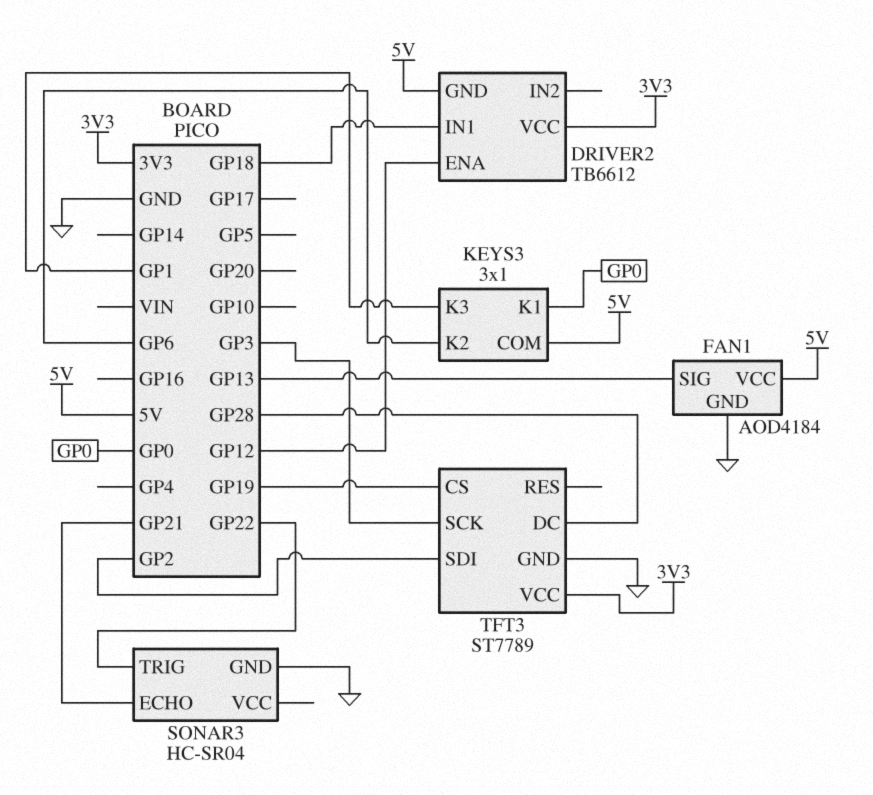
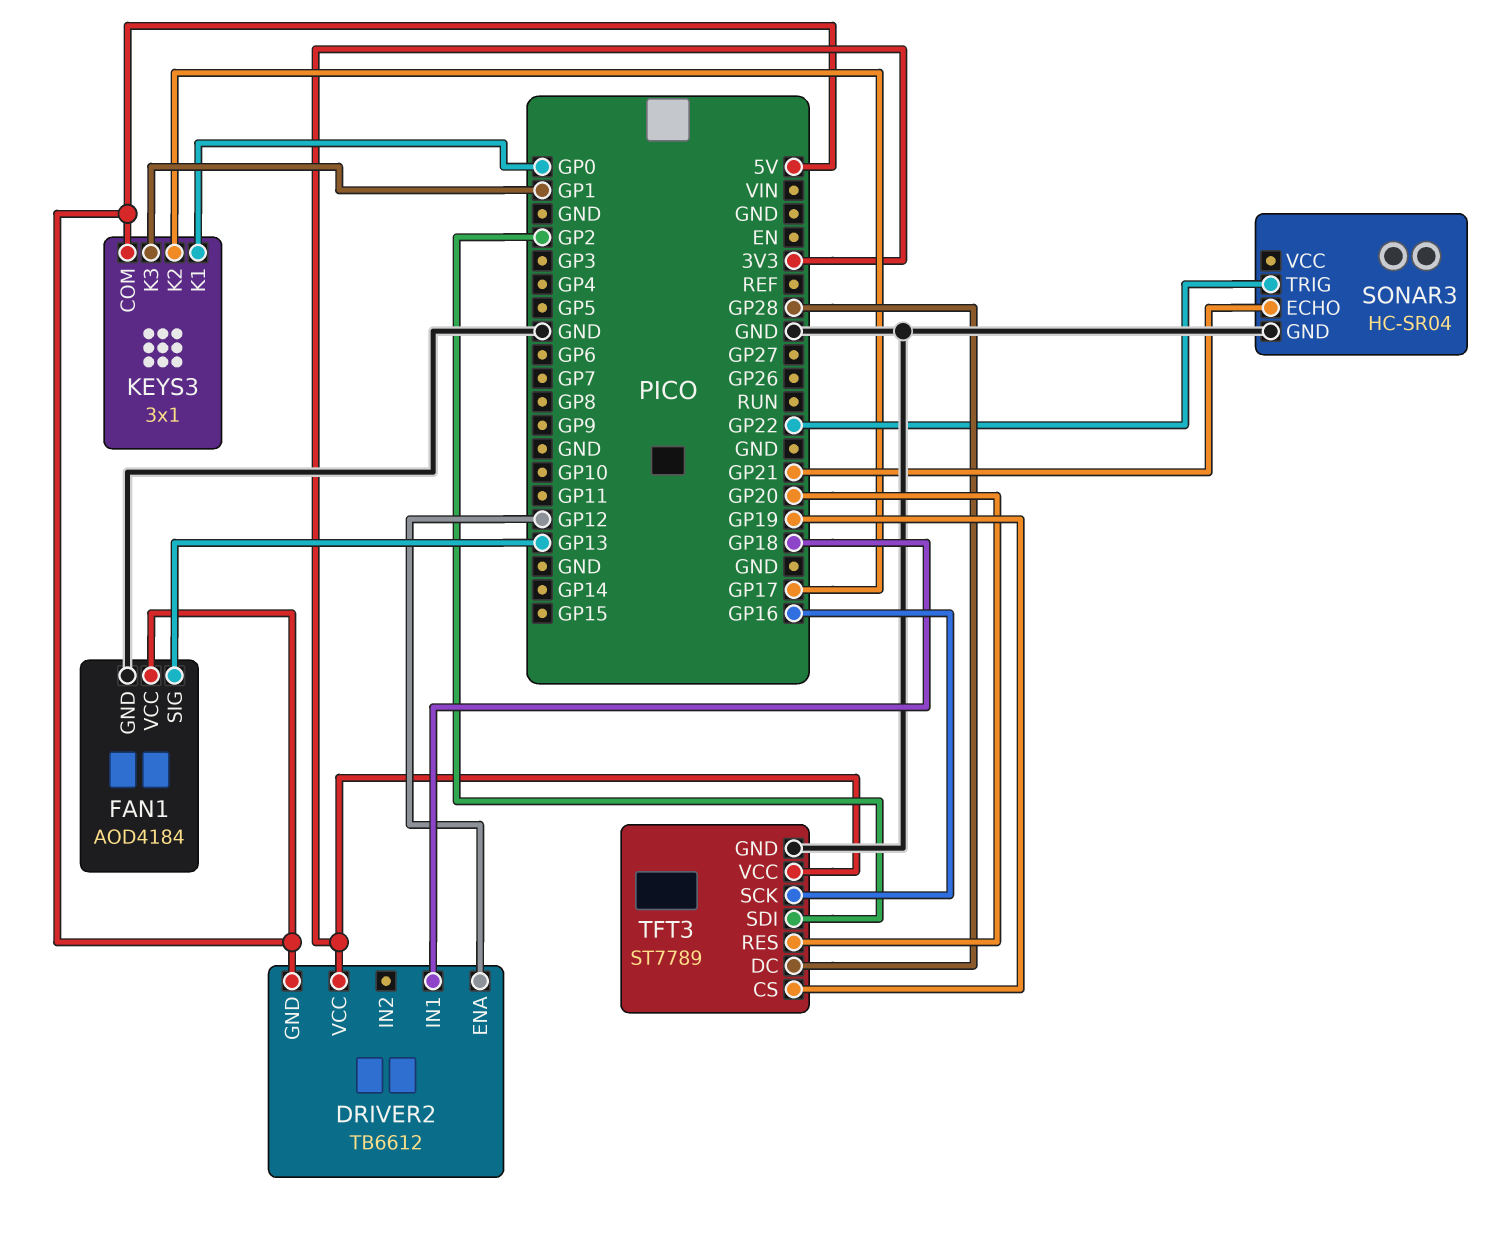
KEYS3 pin K2: GP6 -> GP17
TFT3 pin RES: none -> GP20
TFT3 pin SCK: GP3 -> GP16

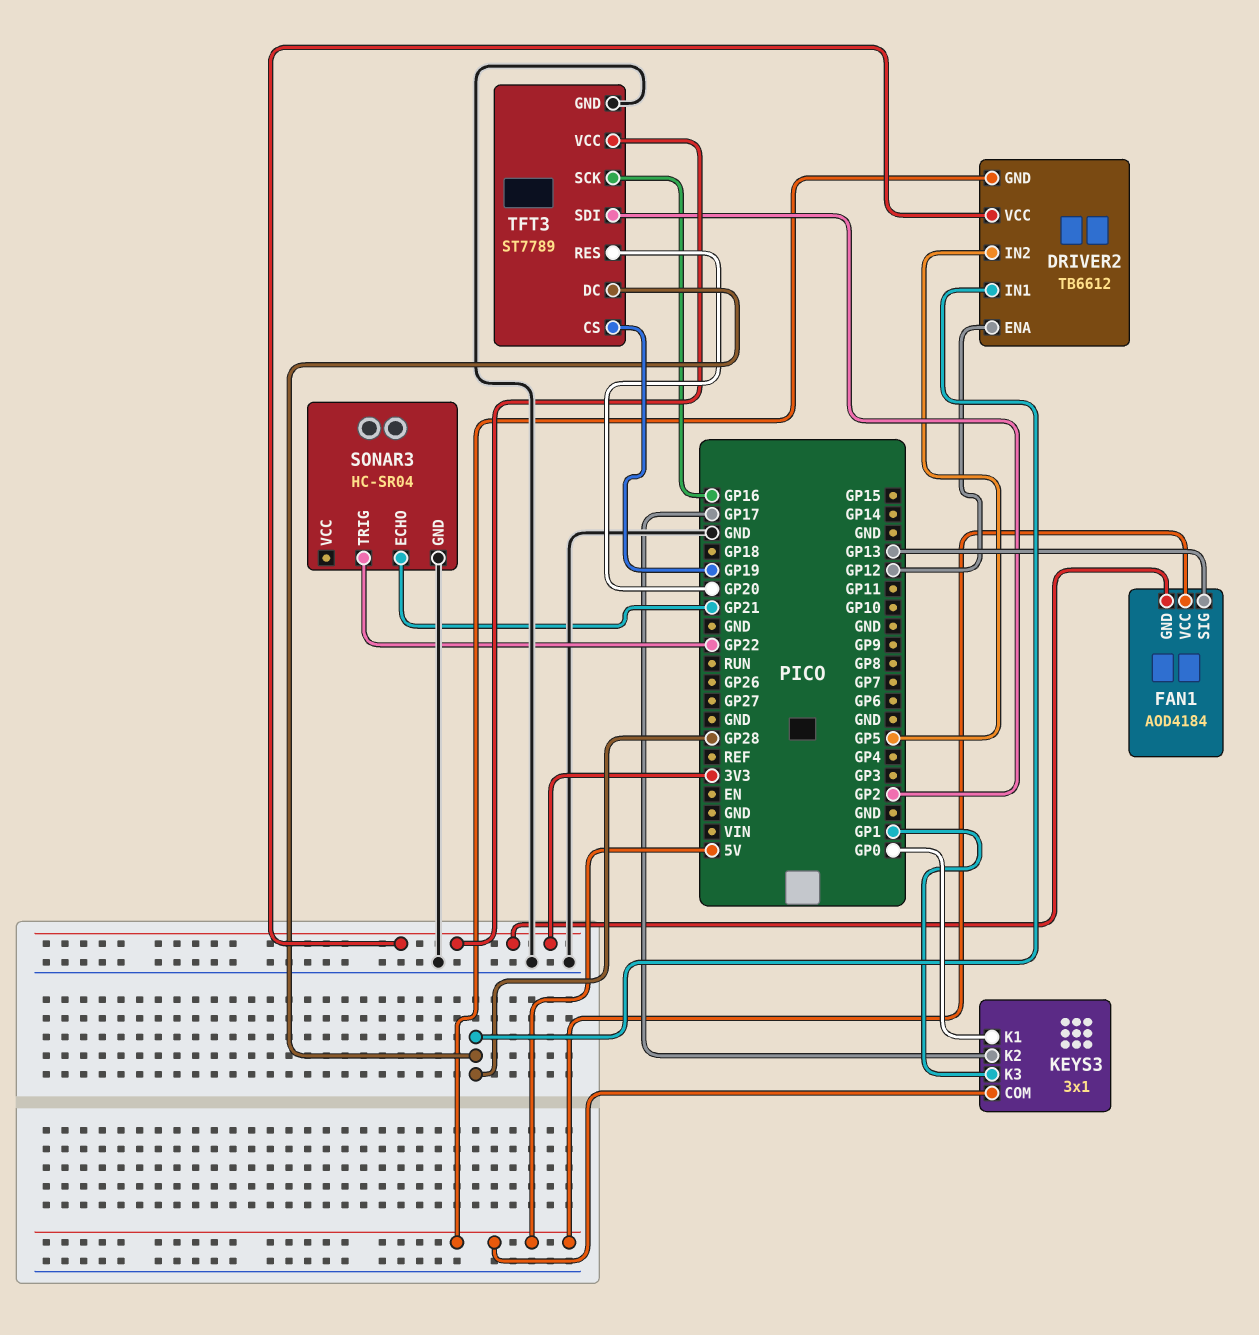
DRIVER2 pin IN1: GP18 -> GP28
DRIVER2 pin IN2: none -> GP5
FAN1 pin GND: GND -> 3V3

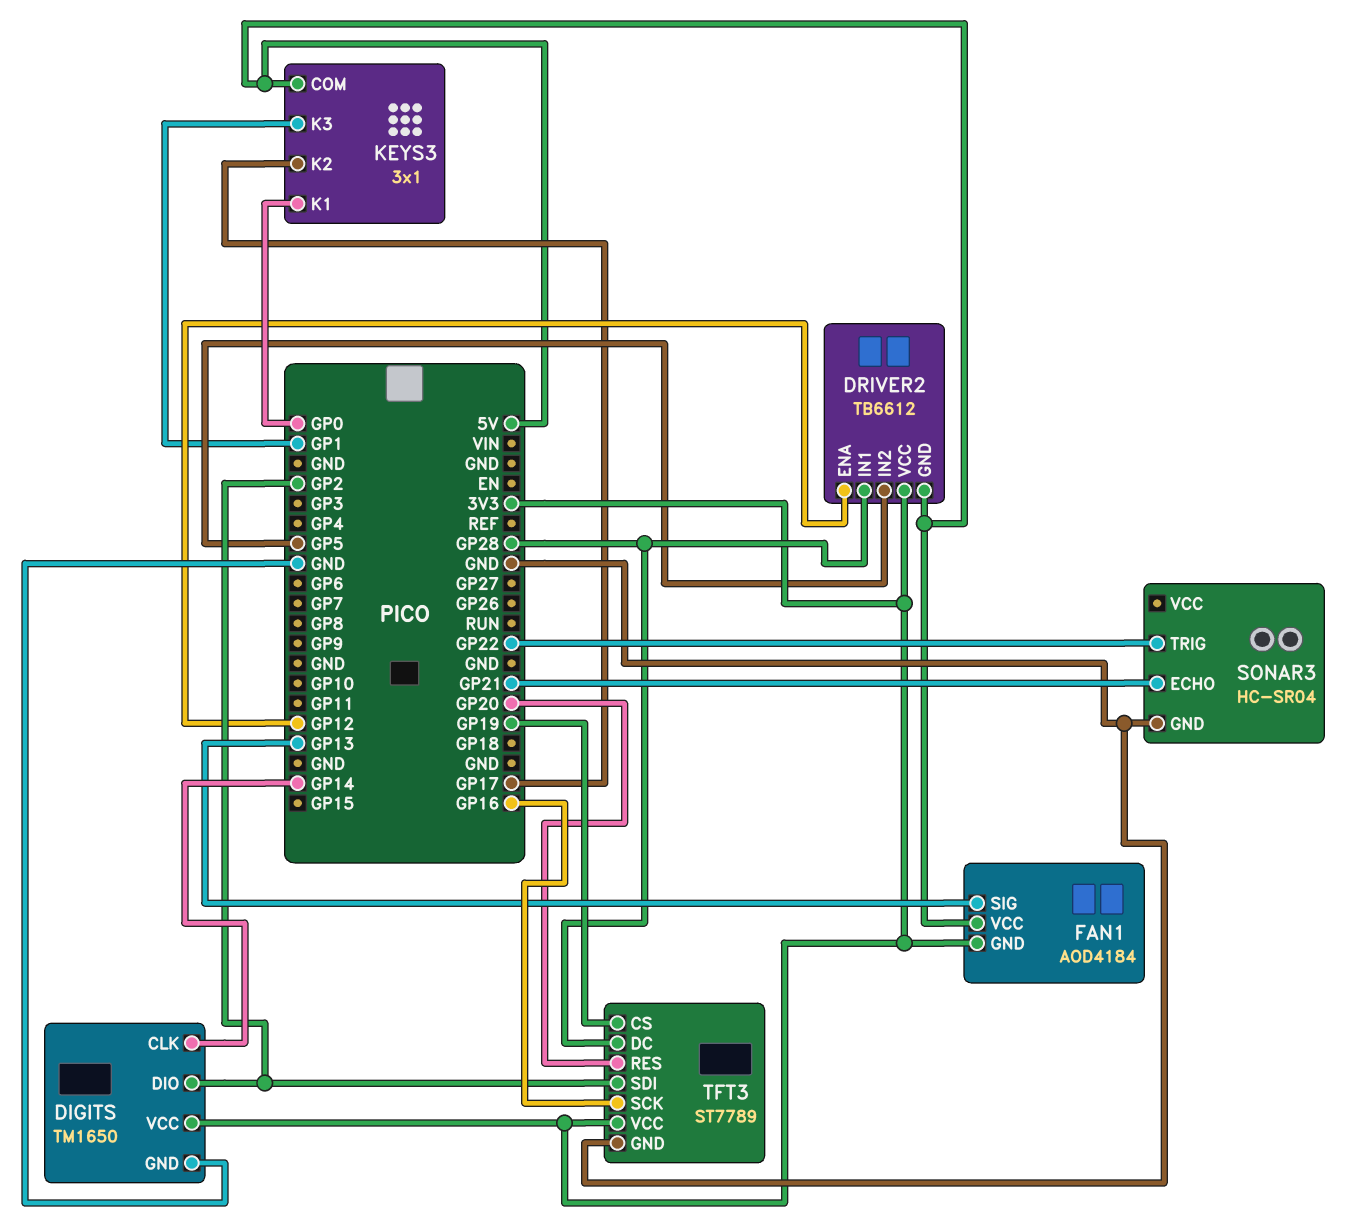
DIGITS: none -> TM1650
DIGITS pin CLK: none -> GP14
DIGITS pin DIO: none -> GP2
DIGITS pin GND: none -> GND
DIGITS pin VCC: none -> 3V3

